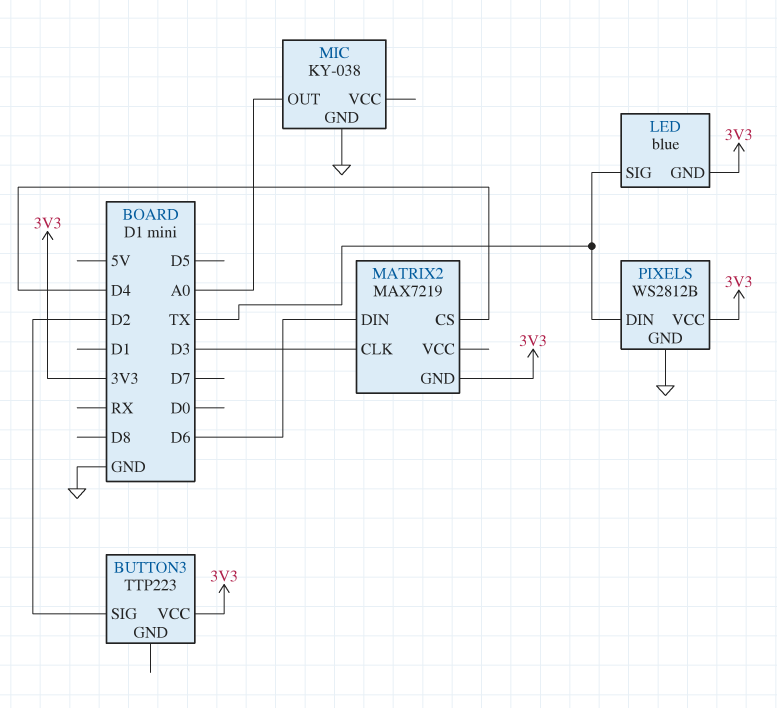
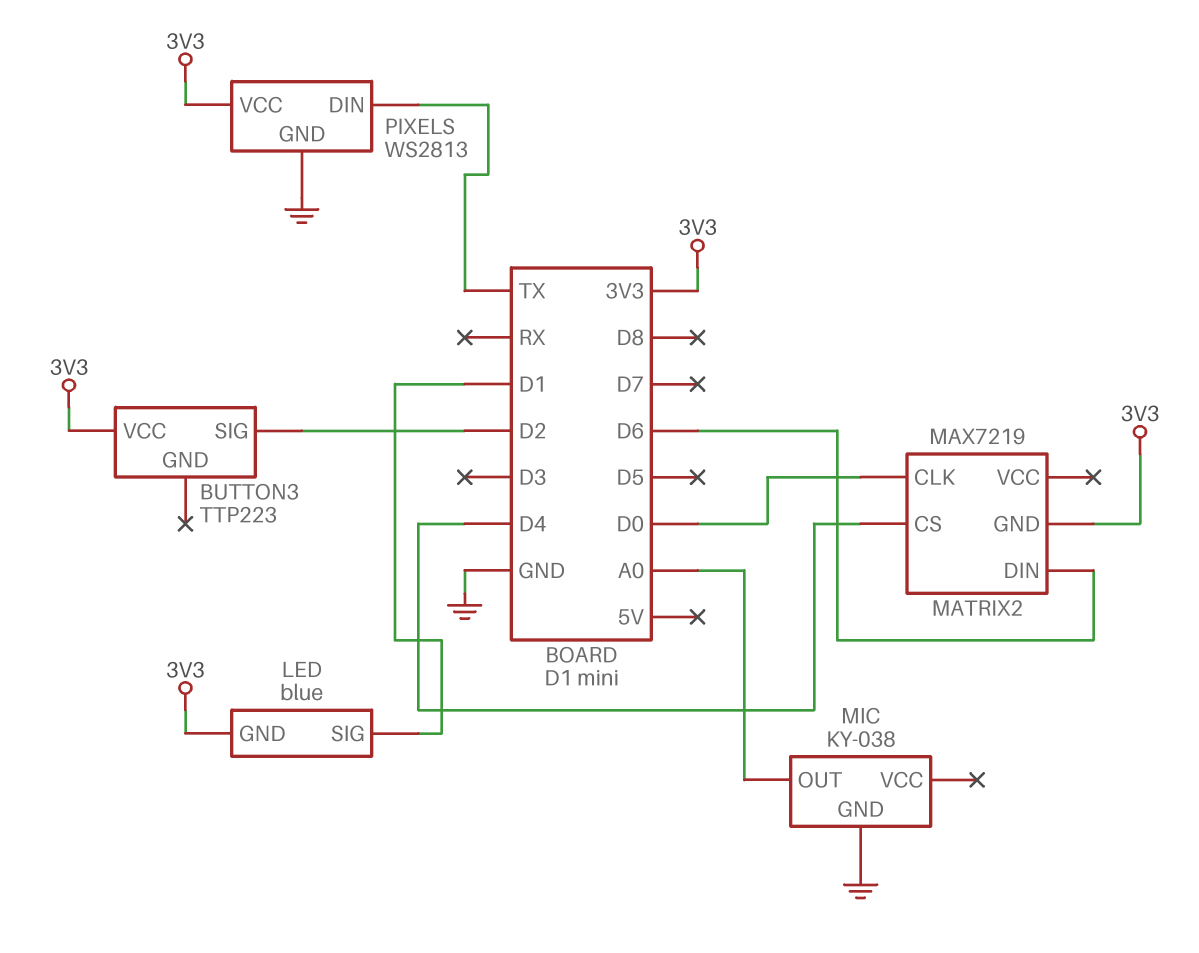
LED pin SIG: TX -> D1
MATRIX2 pin CLK: D3 -> D0
PIXELS: WS2812B -> WS2813

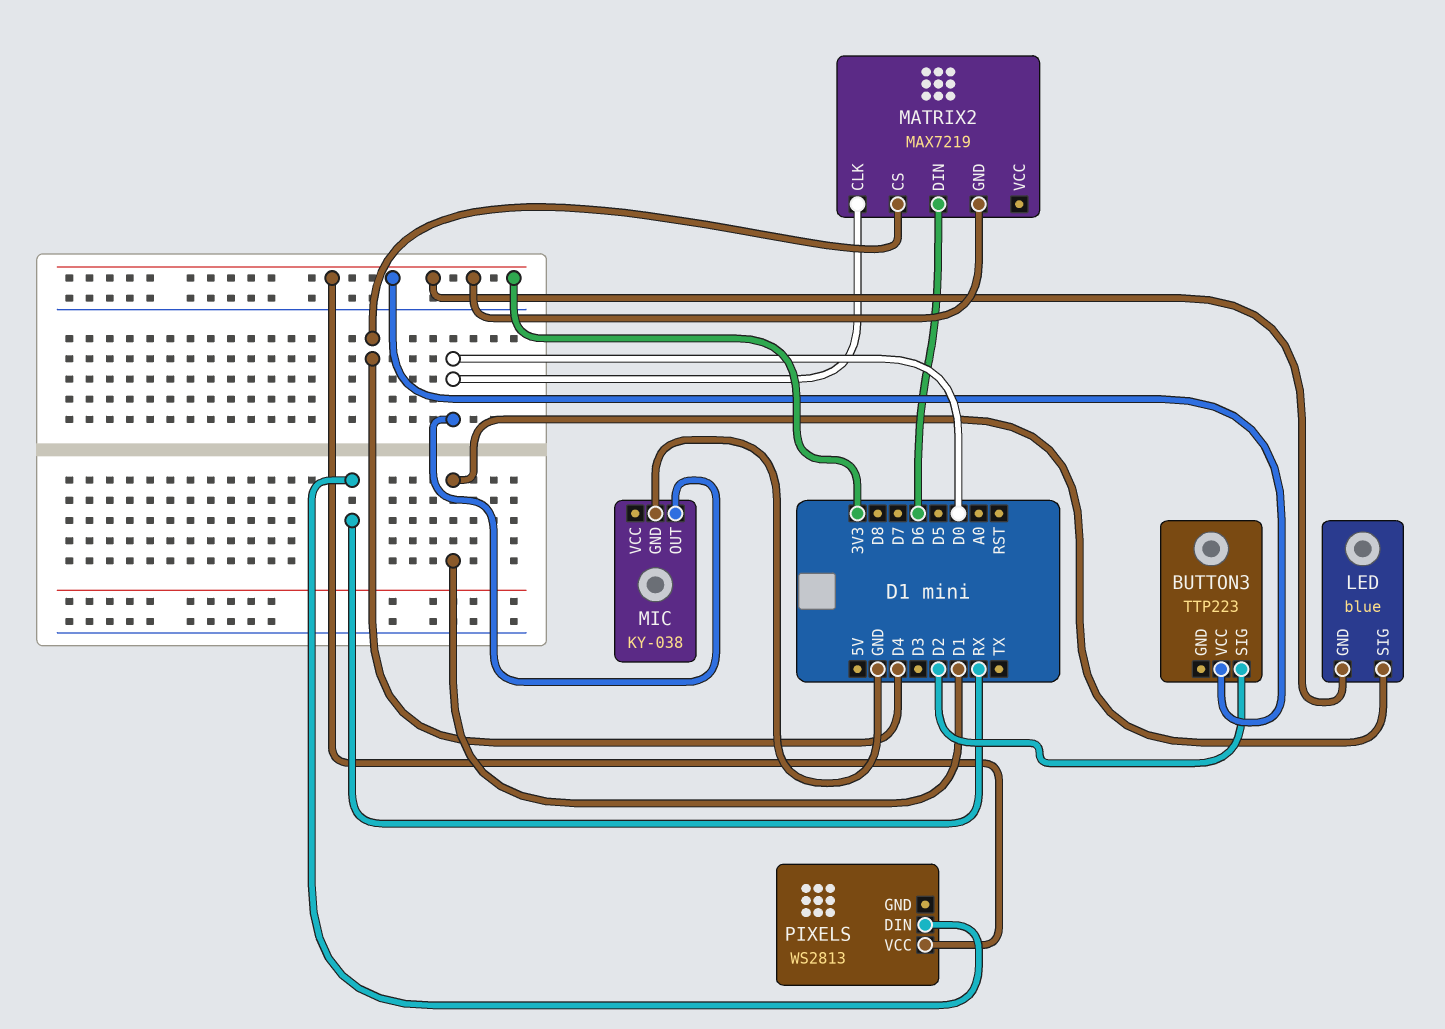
MIC pin OUT: A0 -> D0
PIXELS pin DIN: TX -> RX
PIXELS pin GND: GND -> none

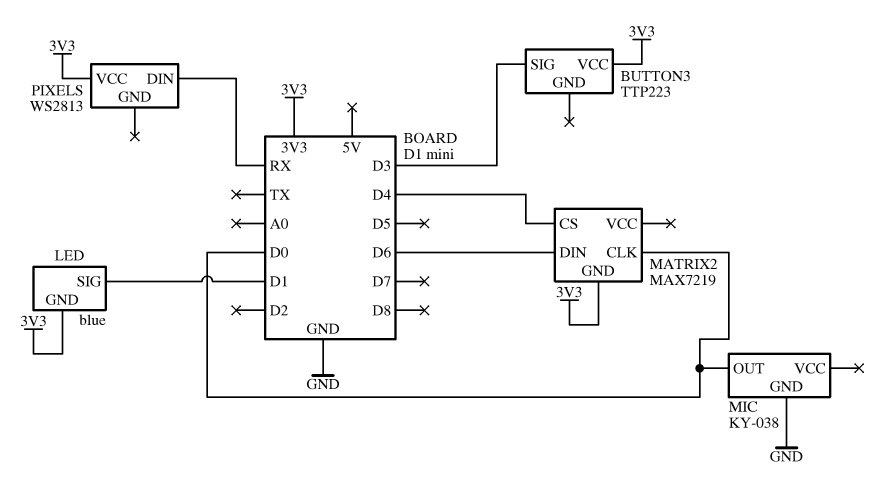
BUTTON3 pin SIG: D2 -> D3

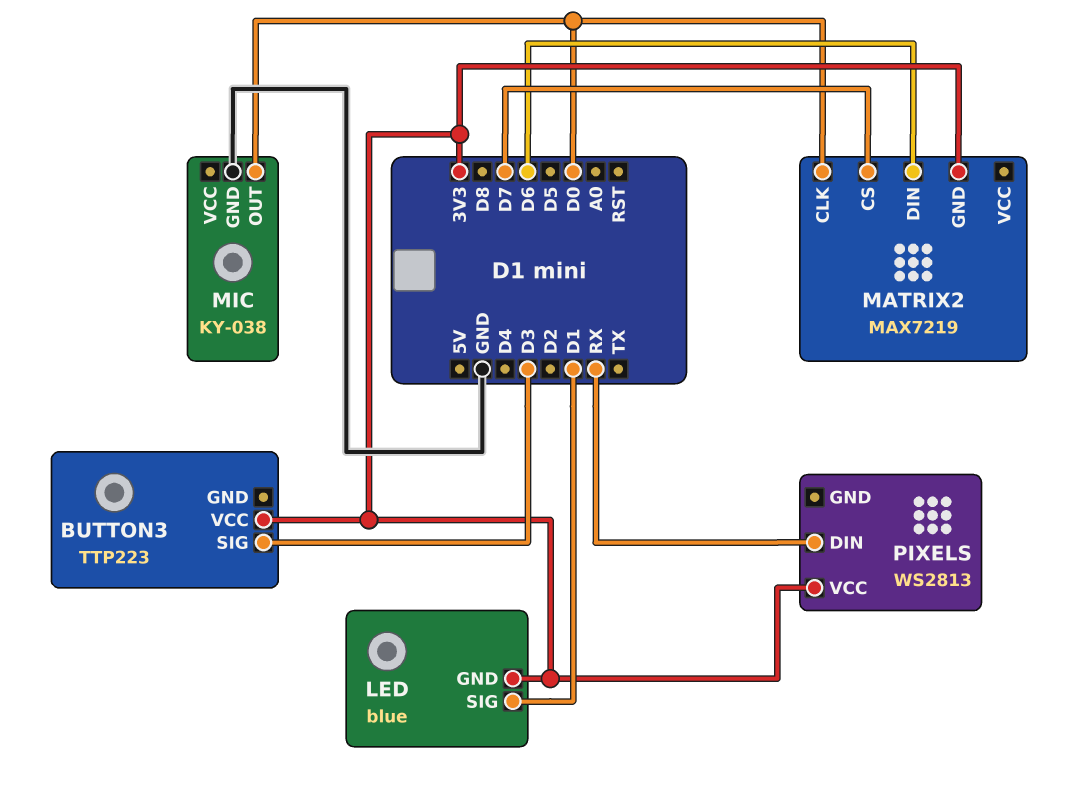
MATRIX2 pin CS: D4 -> D7

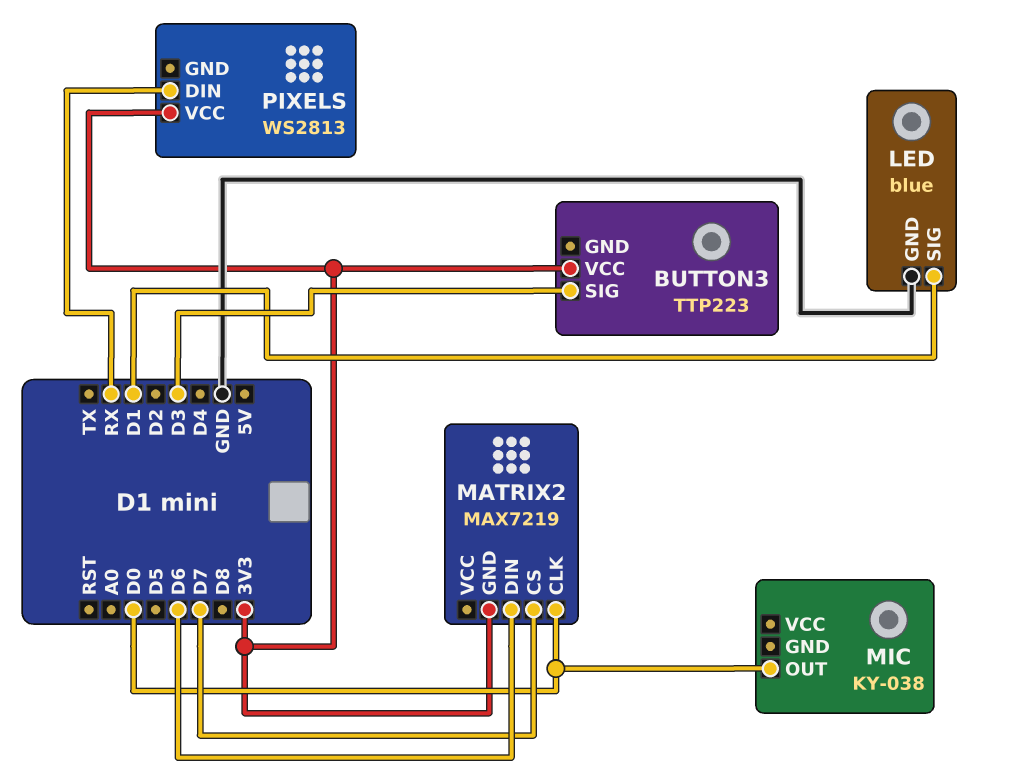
LED pin GND: 3V3 -> GND
MIC pin GND: GND -> none

